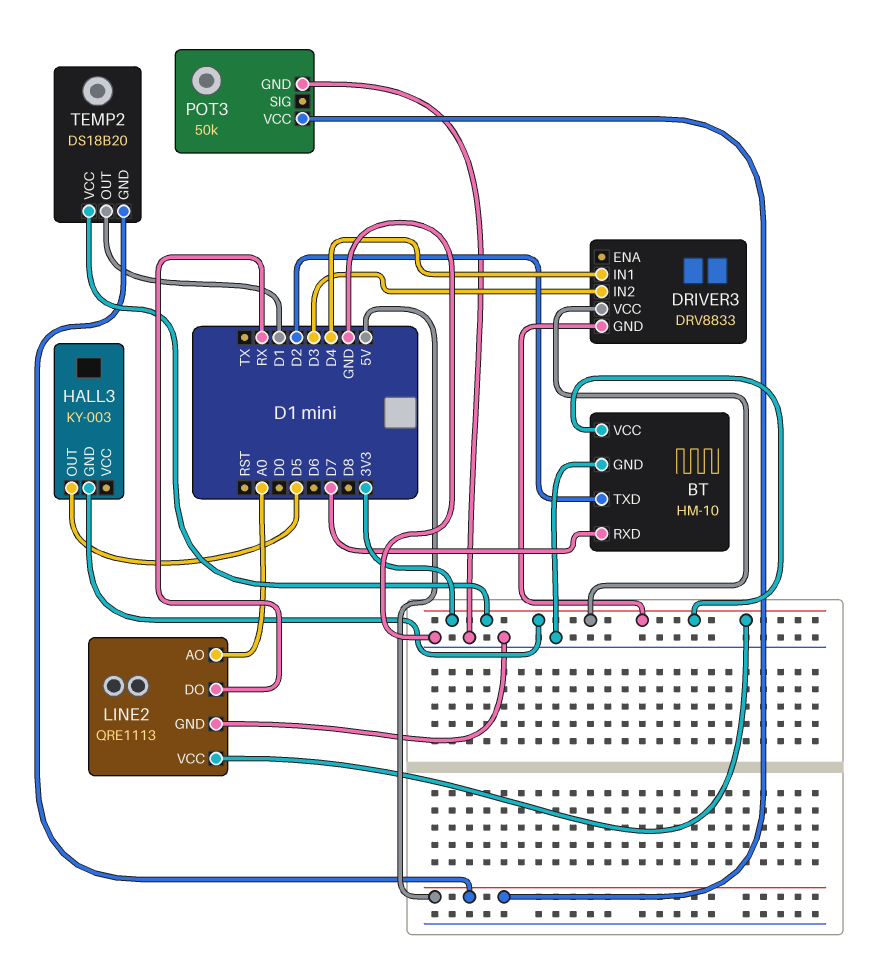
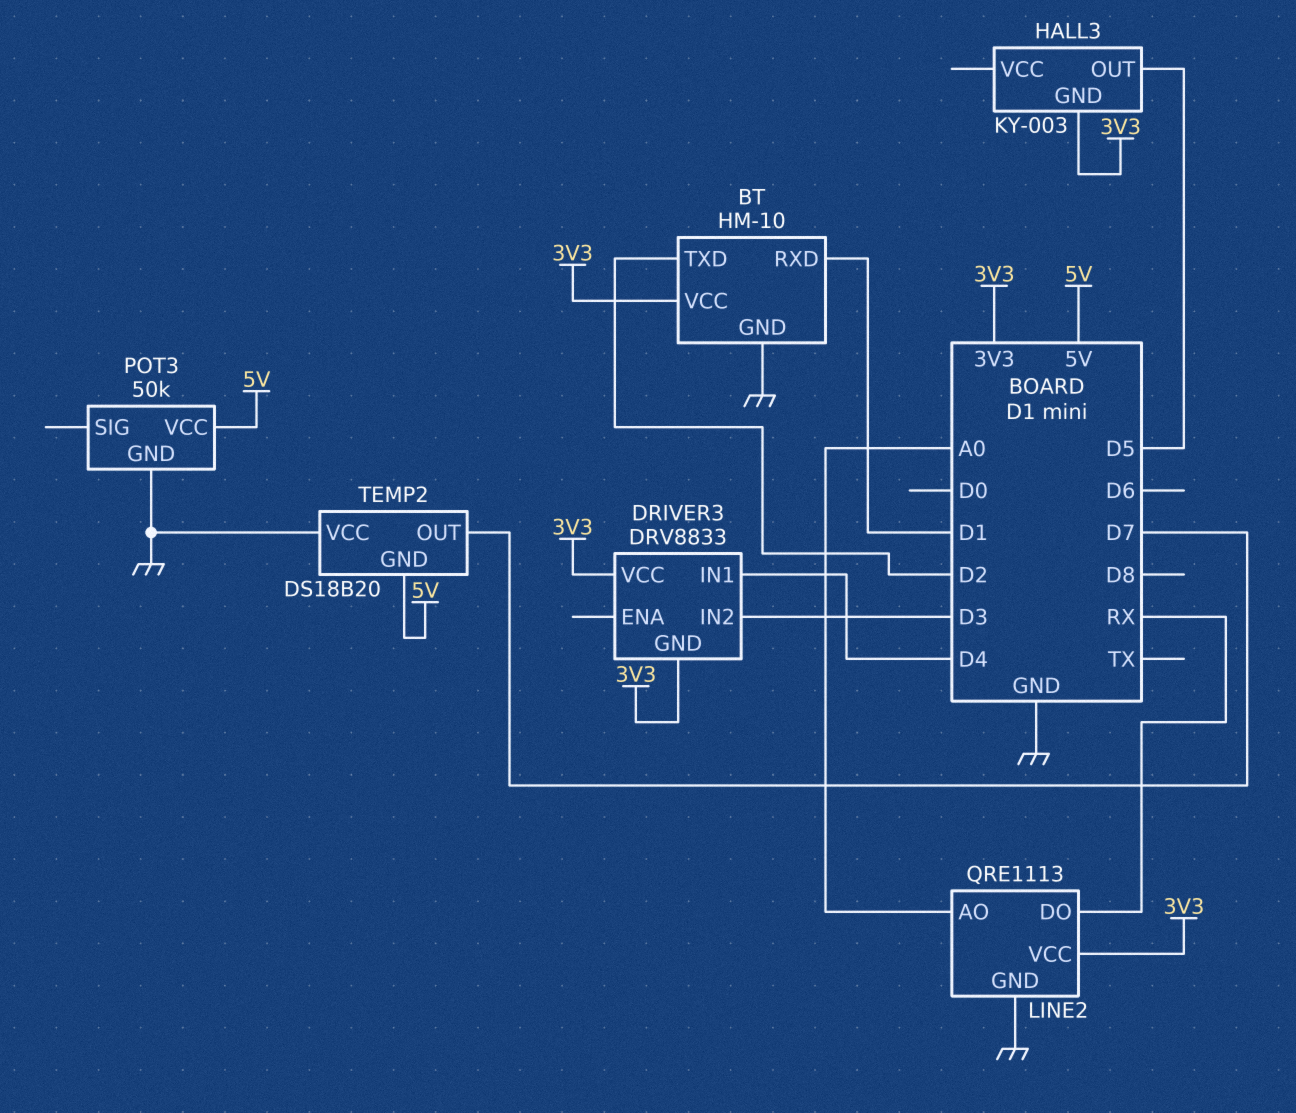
BT pin RXD: D7 -> D1
TEMP2 pin OUT: D1 -> D7
TEMP2 pin VCC: 3V3 -> GND

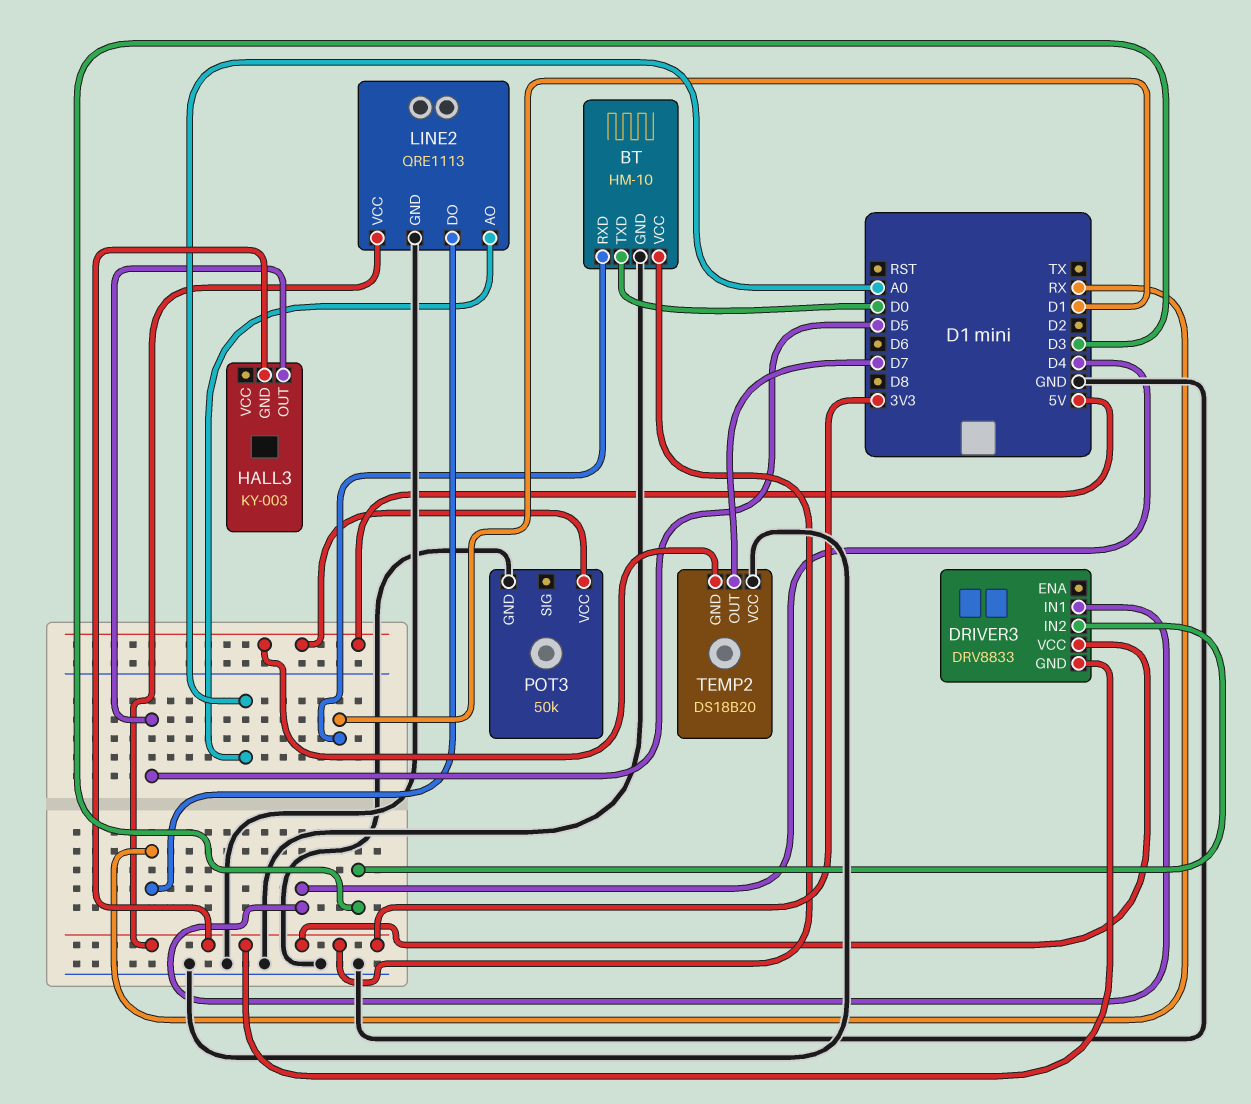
BT pin TXD: D2 -> D0

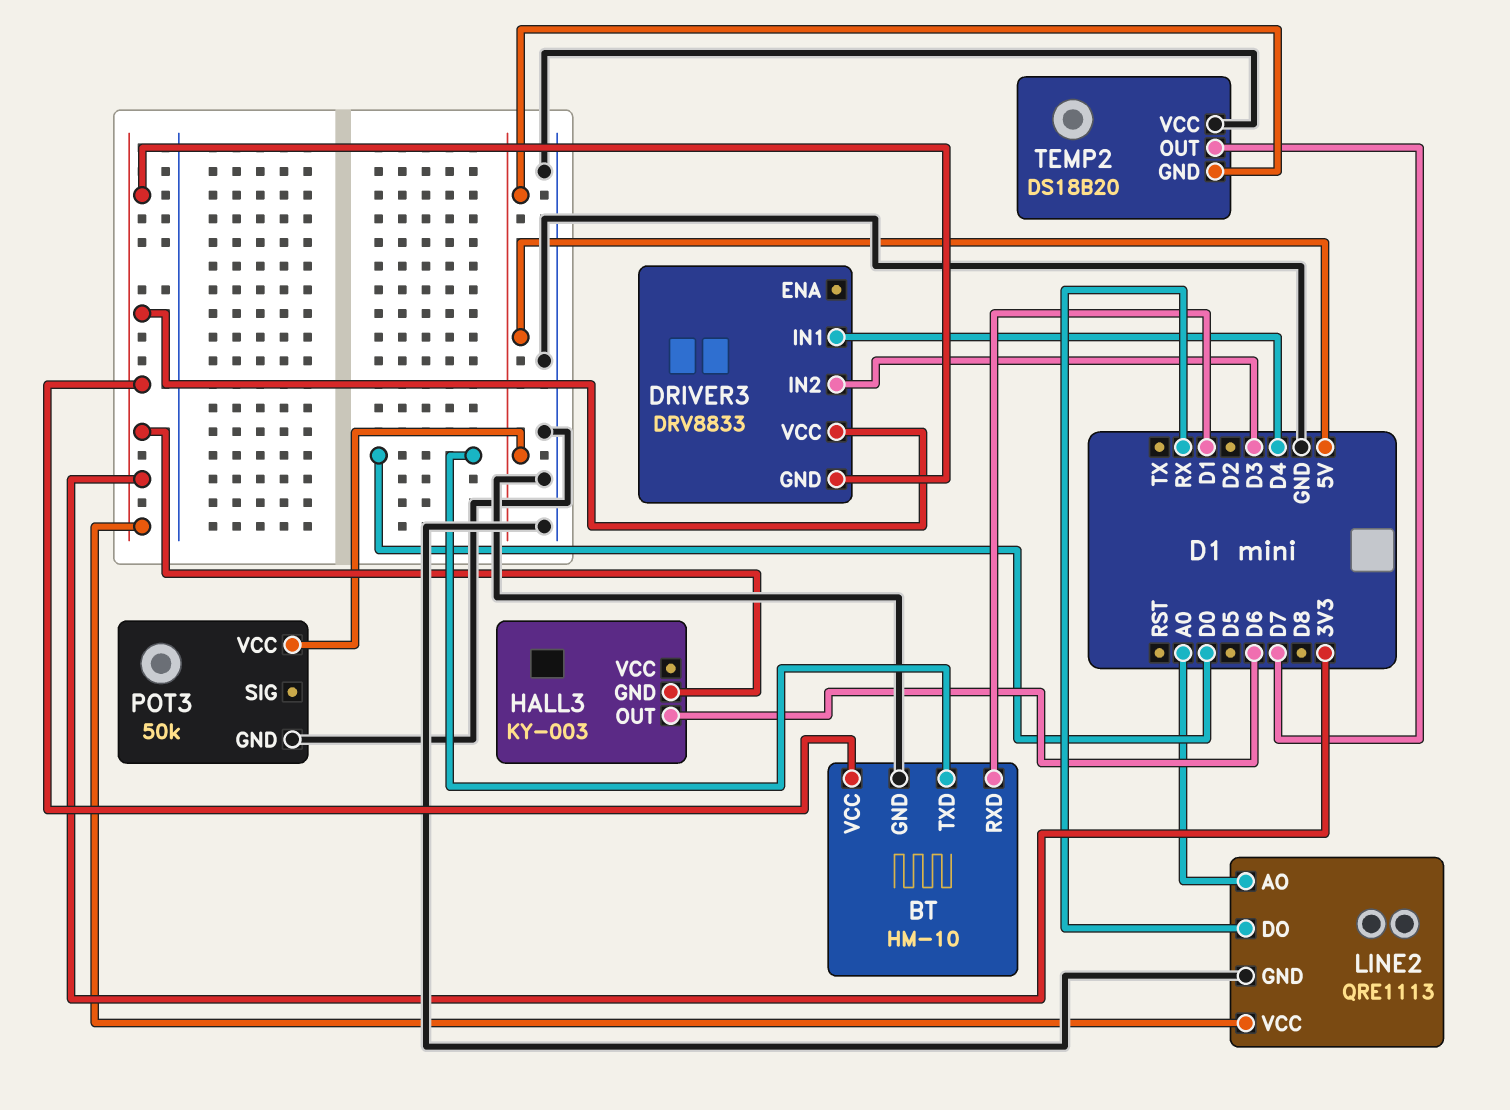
HALL3 pin OUT: D5 -> D6

